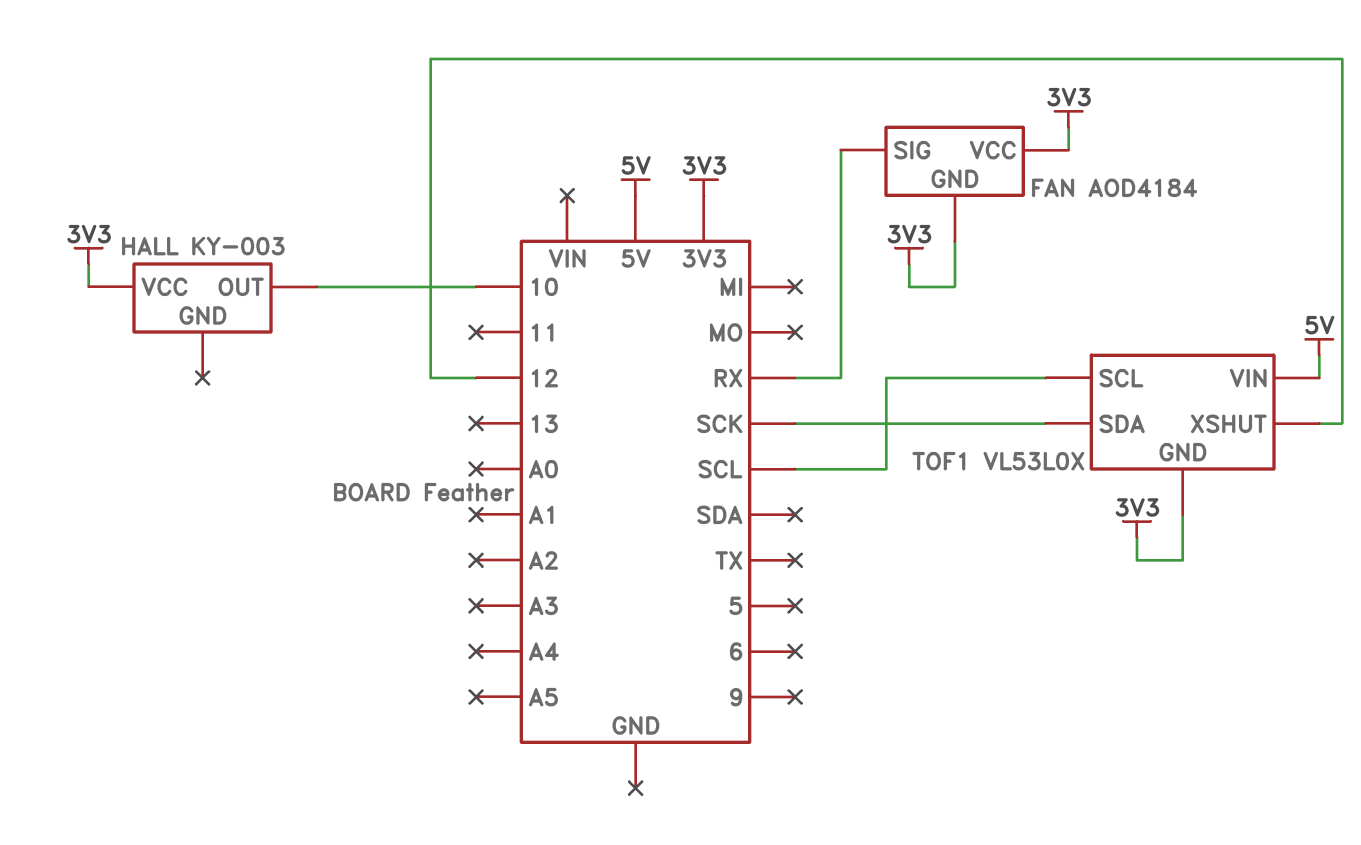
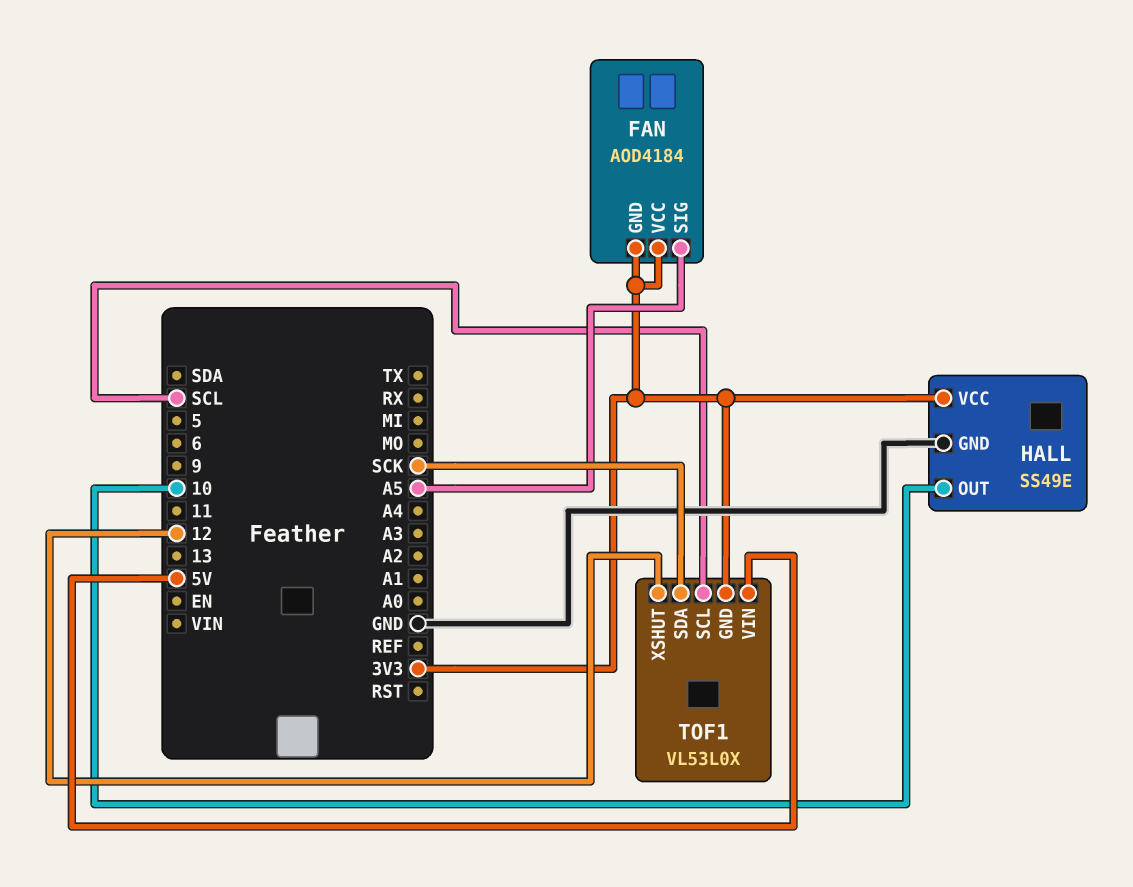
FAN pin SIG: RX -> A5
HALL: KY-003 -> SS49E
HALL pin GND: none -> GND

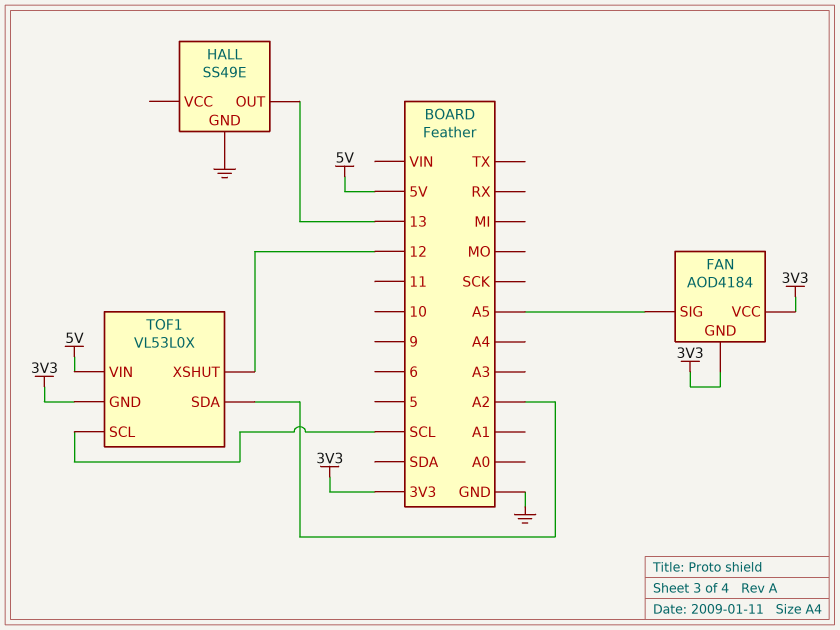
HALL pin OUT: 10 -> 13
HALL pin VCC: 3V3 -> none
TOF1 pin SDA: SCK -> A2

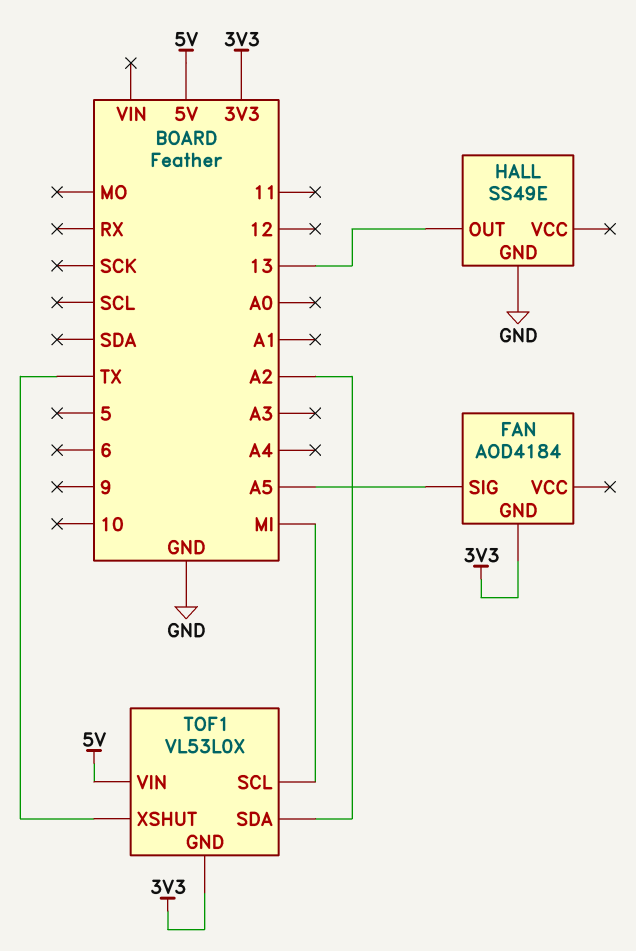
FAN pin VCC: 3V3 -> none
TOF1 pin SCL: SCL -> MI
TOF1 pin XSHUT: 12 -> TX

